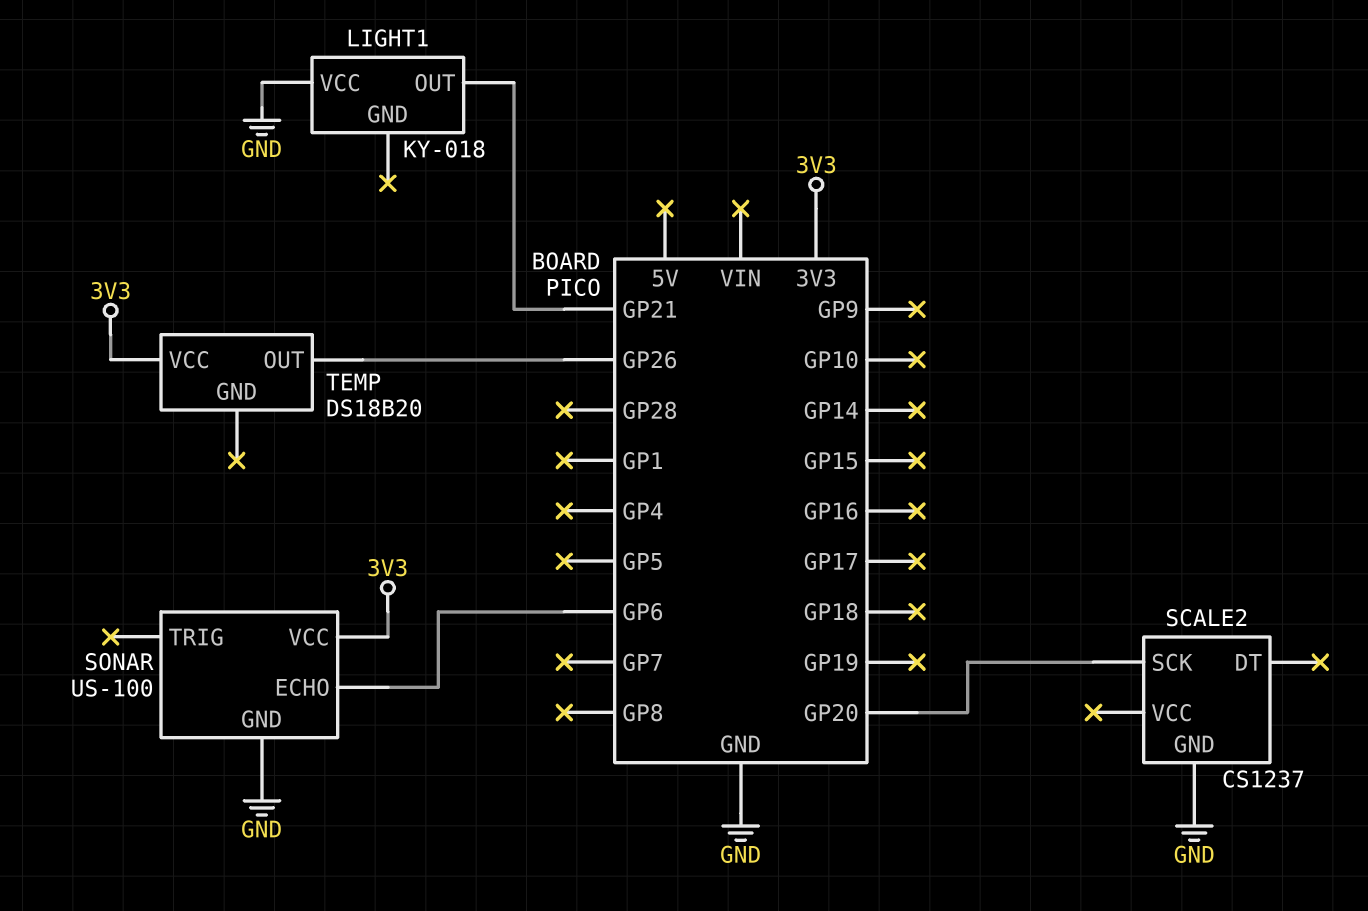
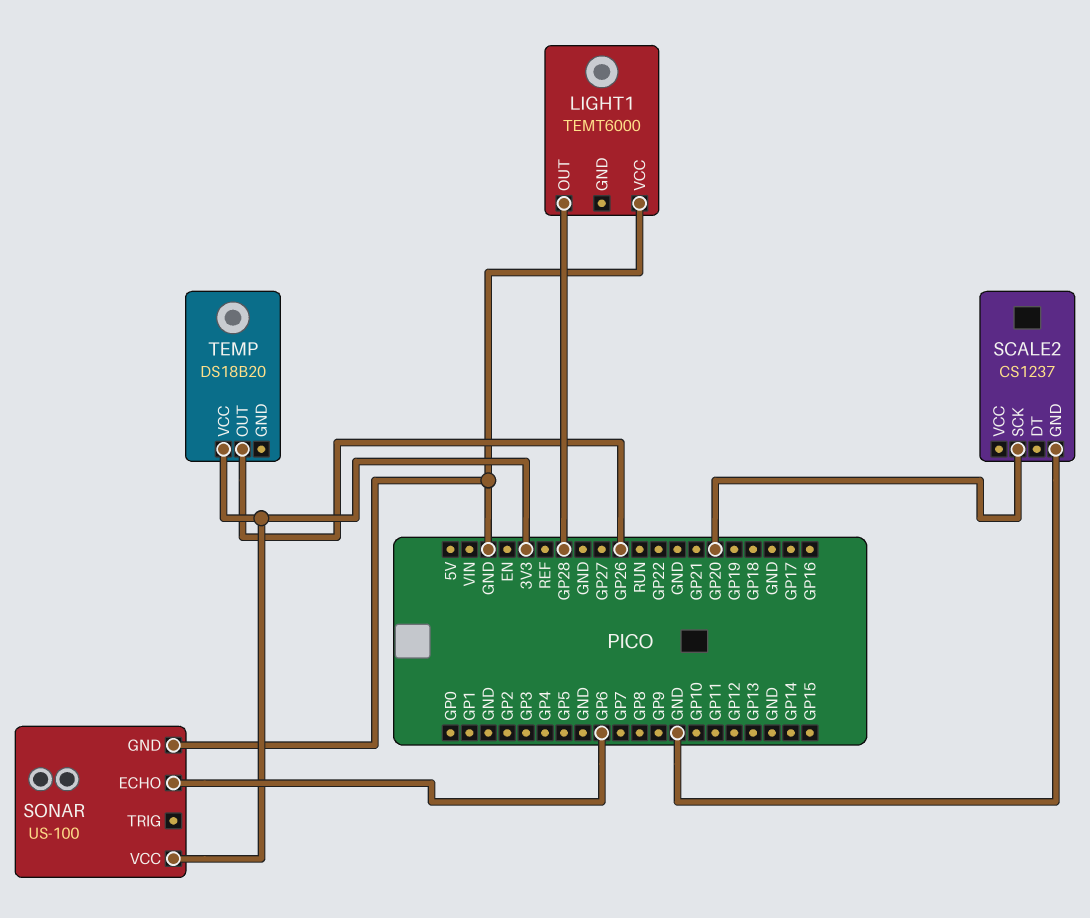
LIGHT1: KY-018 -> TEMT6000
LIGHT1 pin OUT: GP21 -> GP28

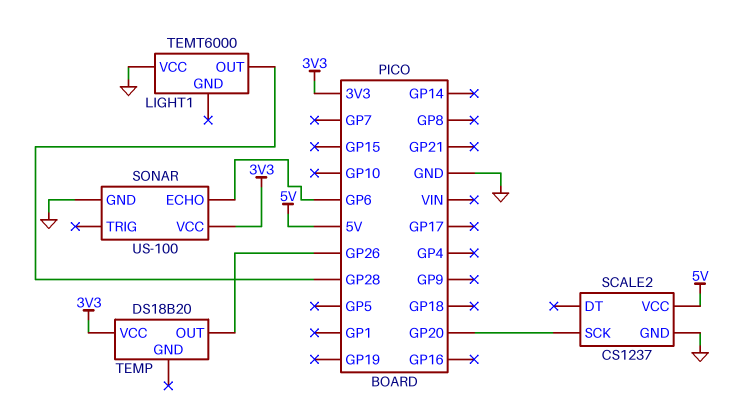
SCALE2 pin VCC: none -> 5V

